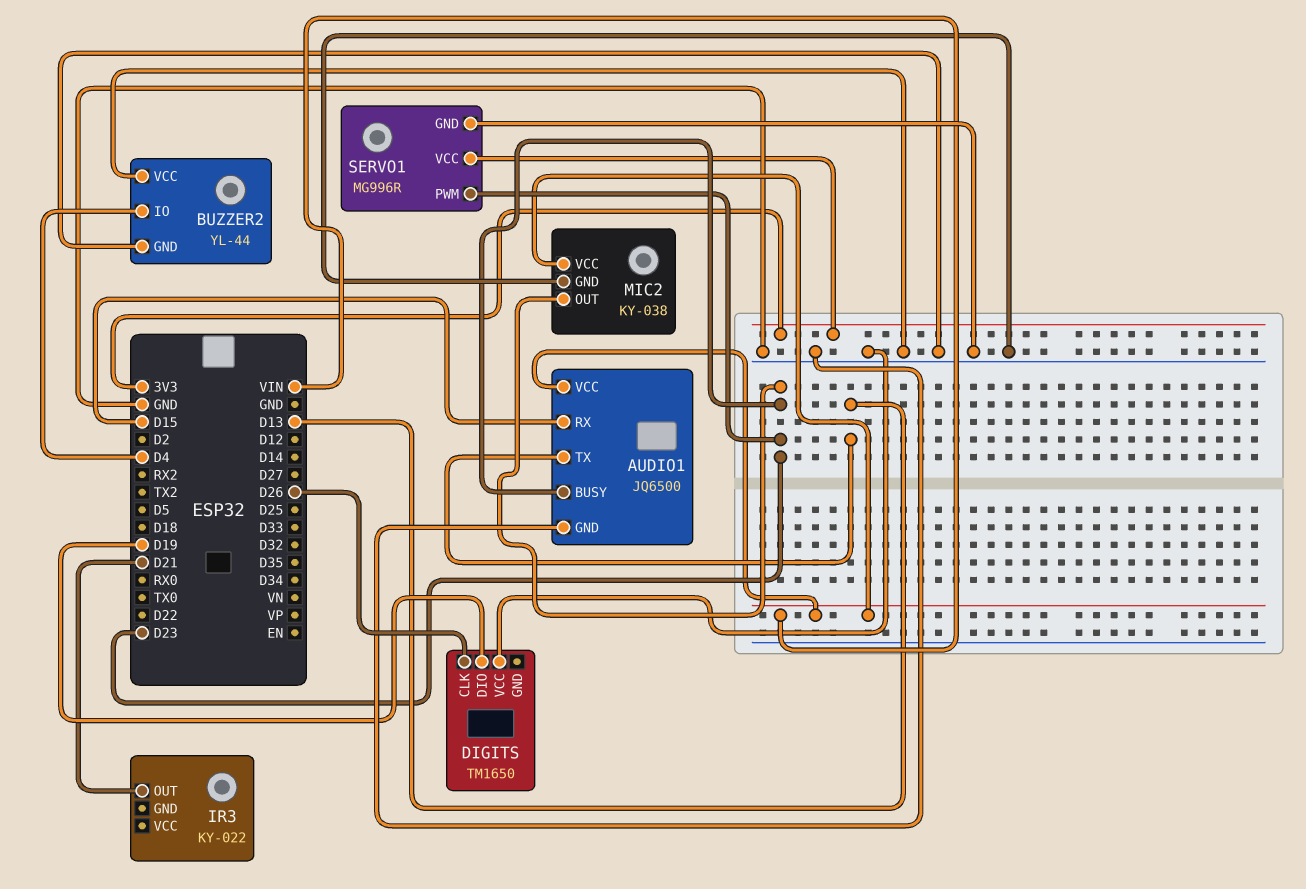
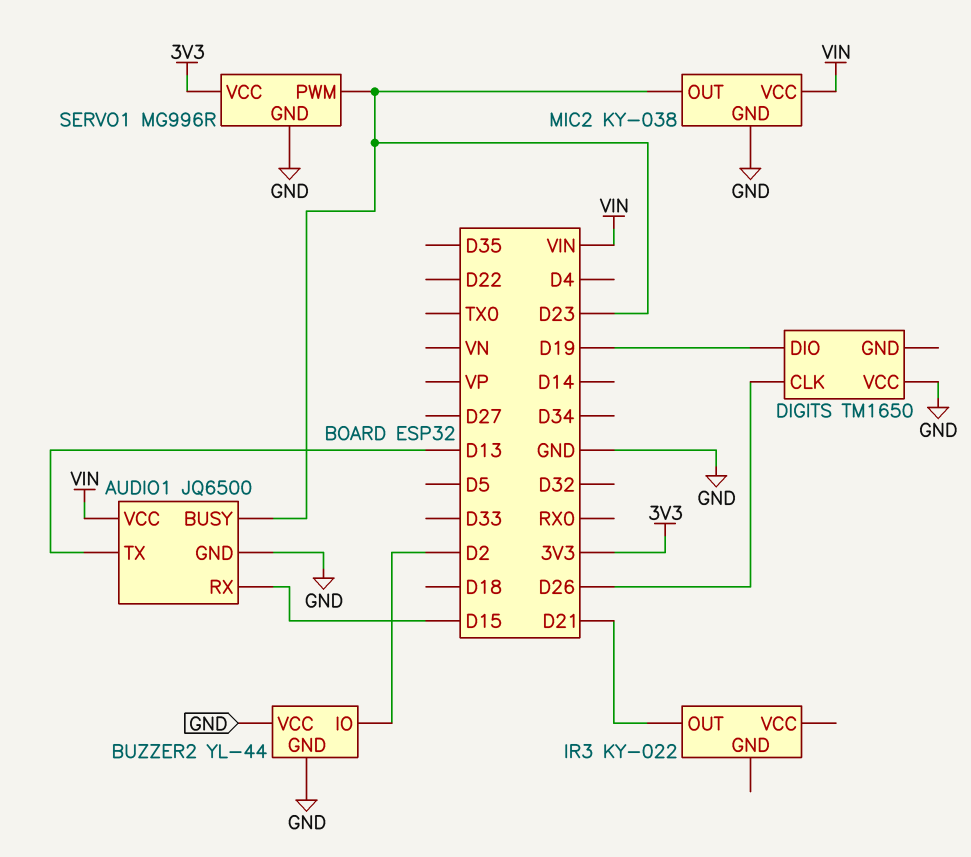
BUZZER2 pin IO: D4 -> D2

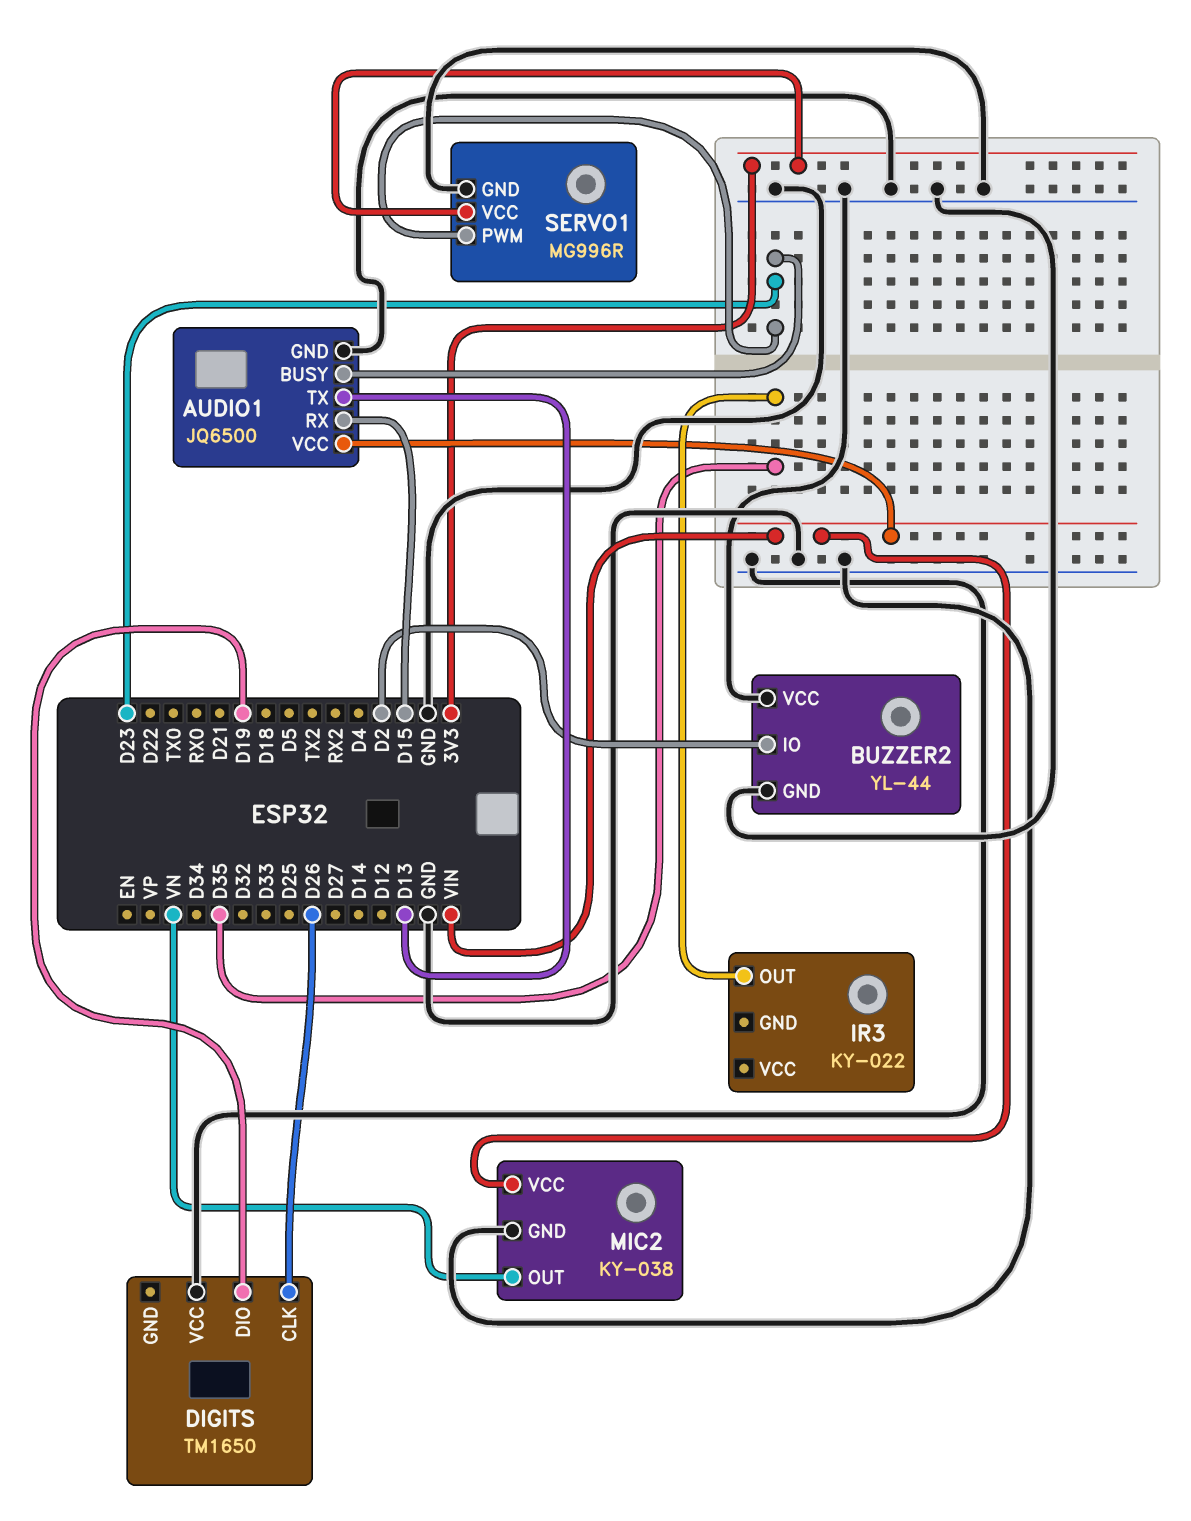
IR3 pin OUT: D21 -> D35
MIC2 pin OUT: D23 -> VN

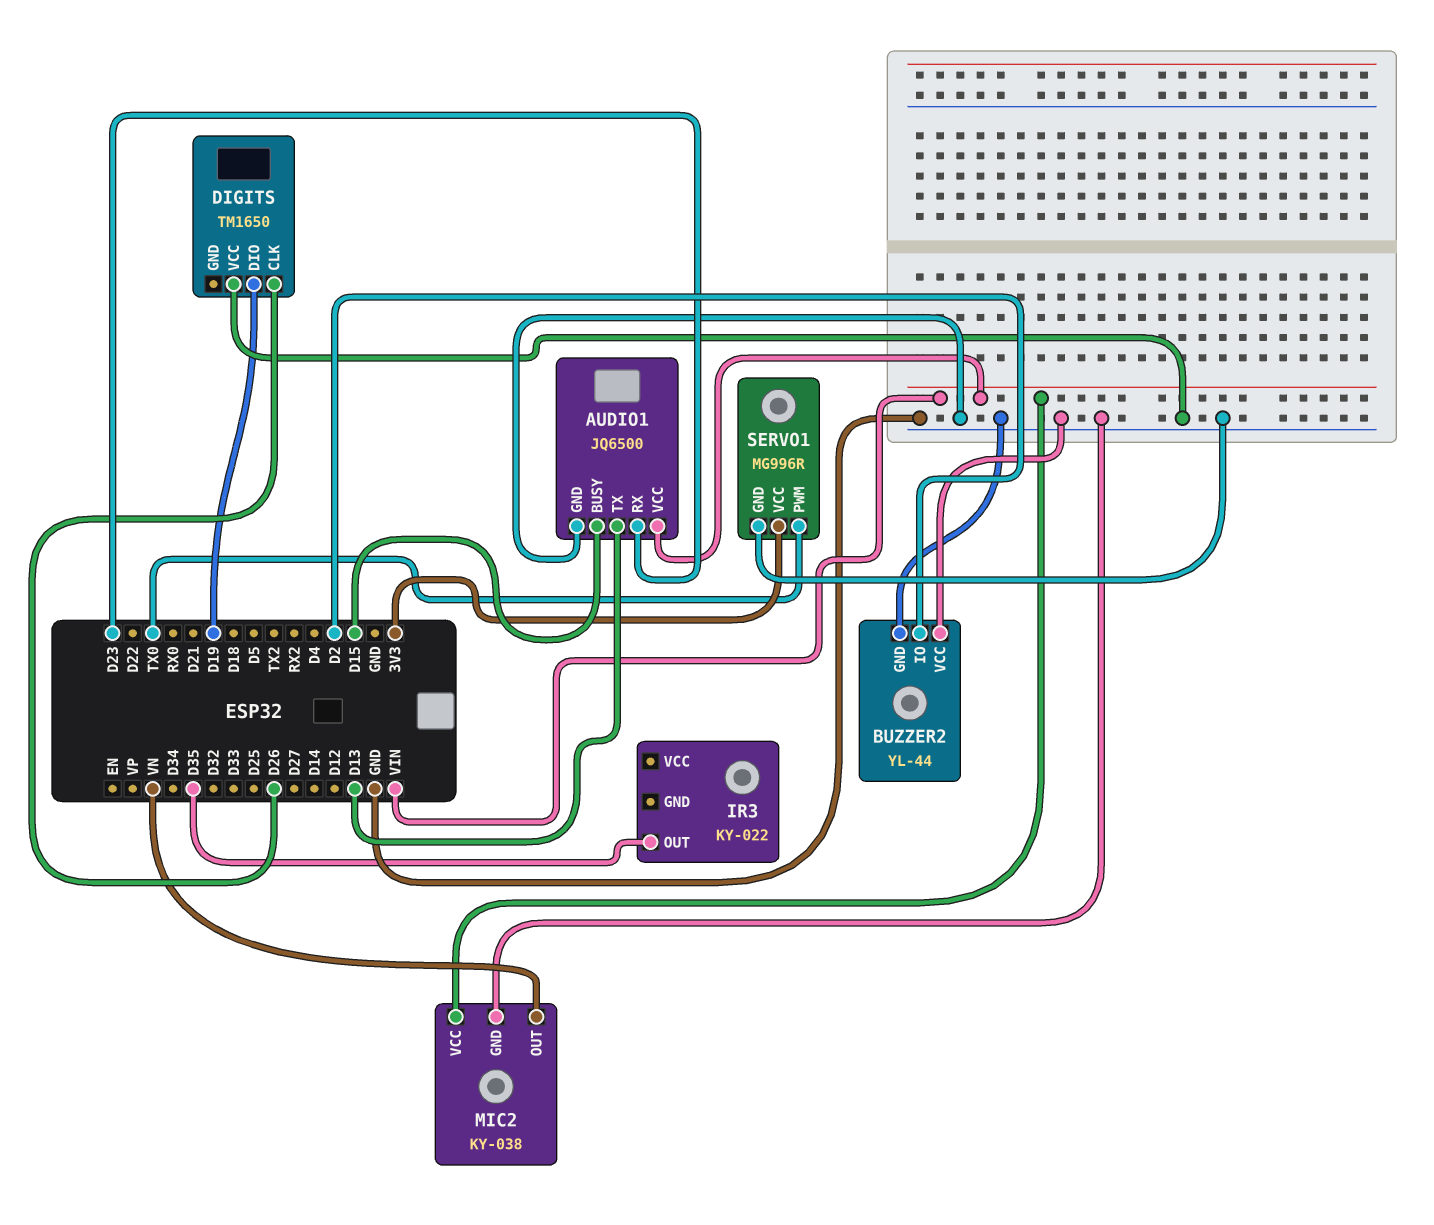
AUDIO1 pin BUSY: D23 -> D15
AUDIO1 pin RX: D15 -> D23
SERVO1 pin PWM: D23 -> TX0

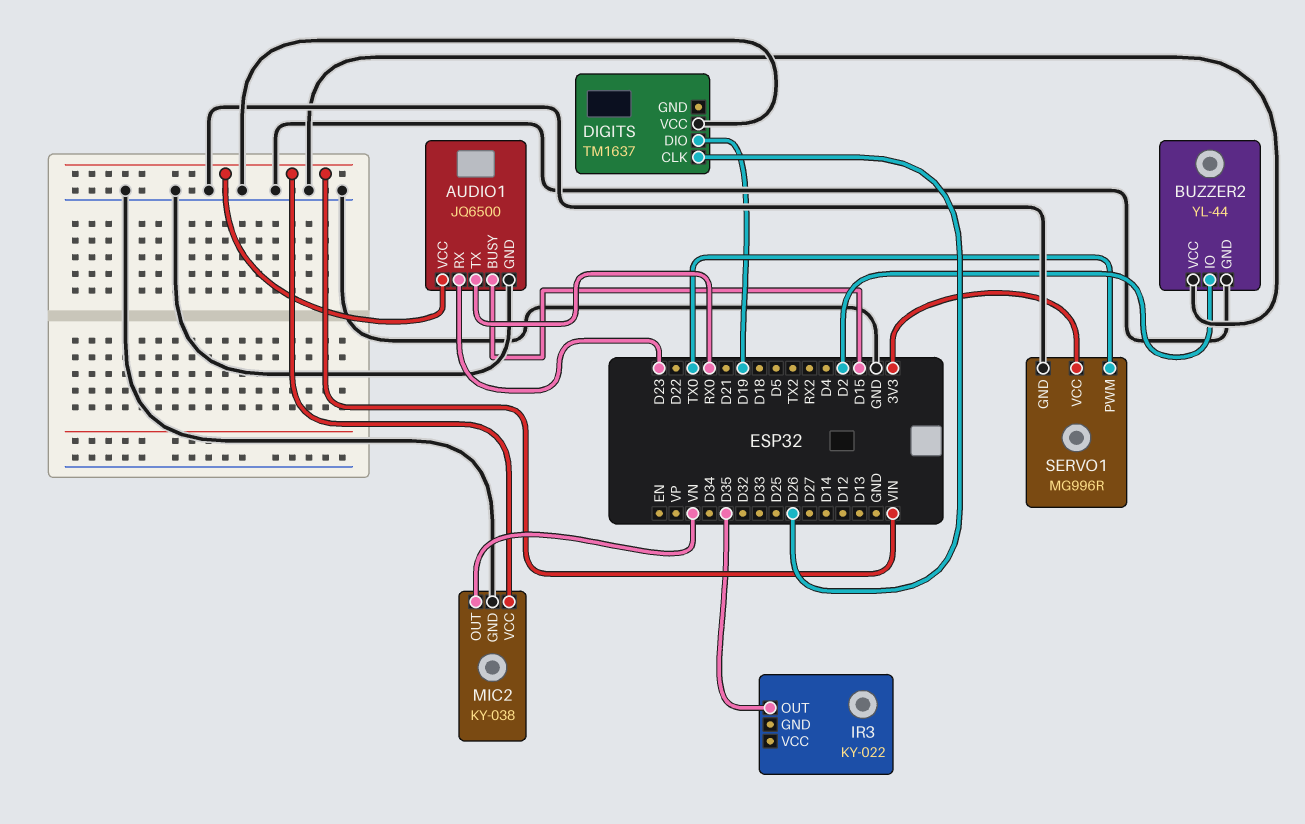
AUDIO1 pin TX: D13 -> RX0
DIGITS: TM1650 -> TM1637

